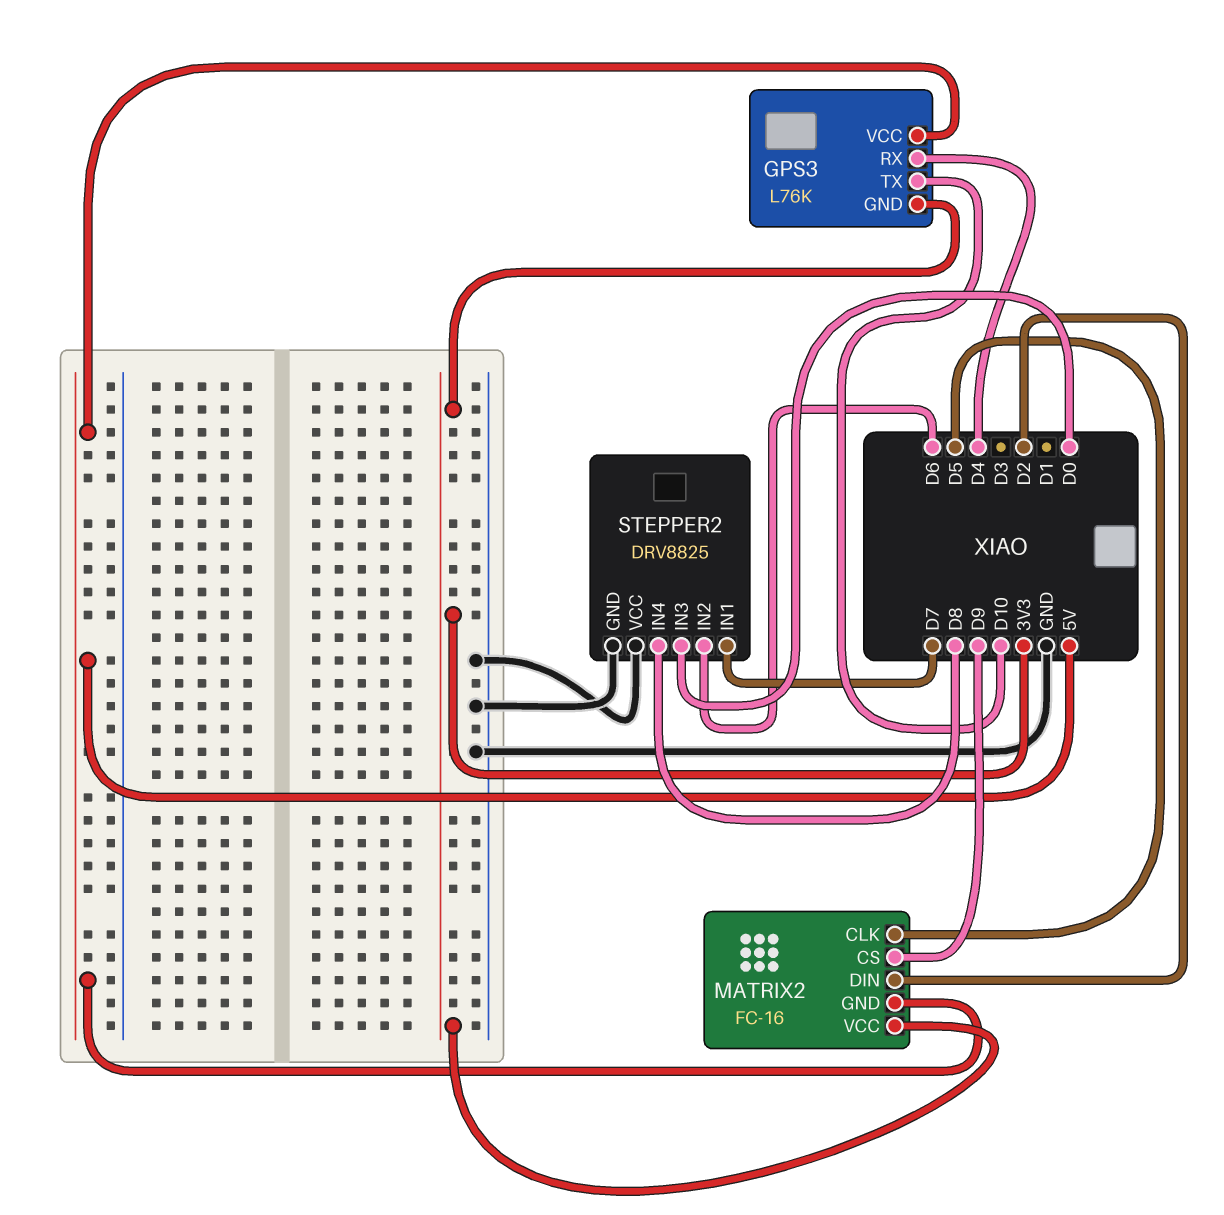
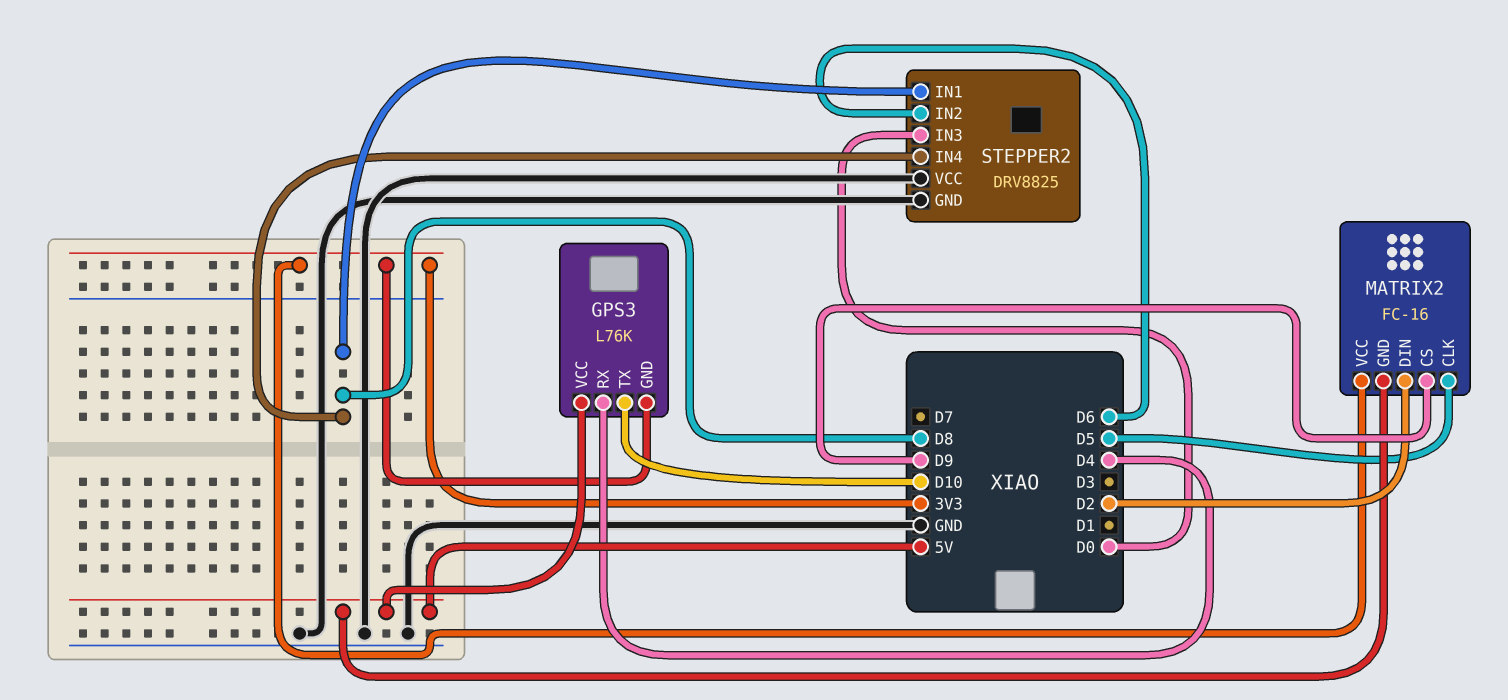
STEPPER2 pin IN1: D7 -> D8

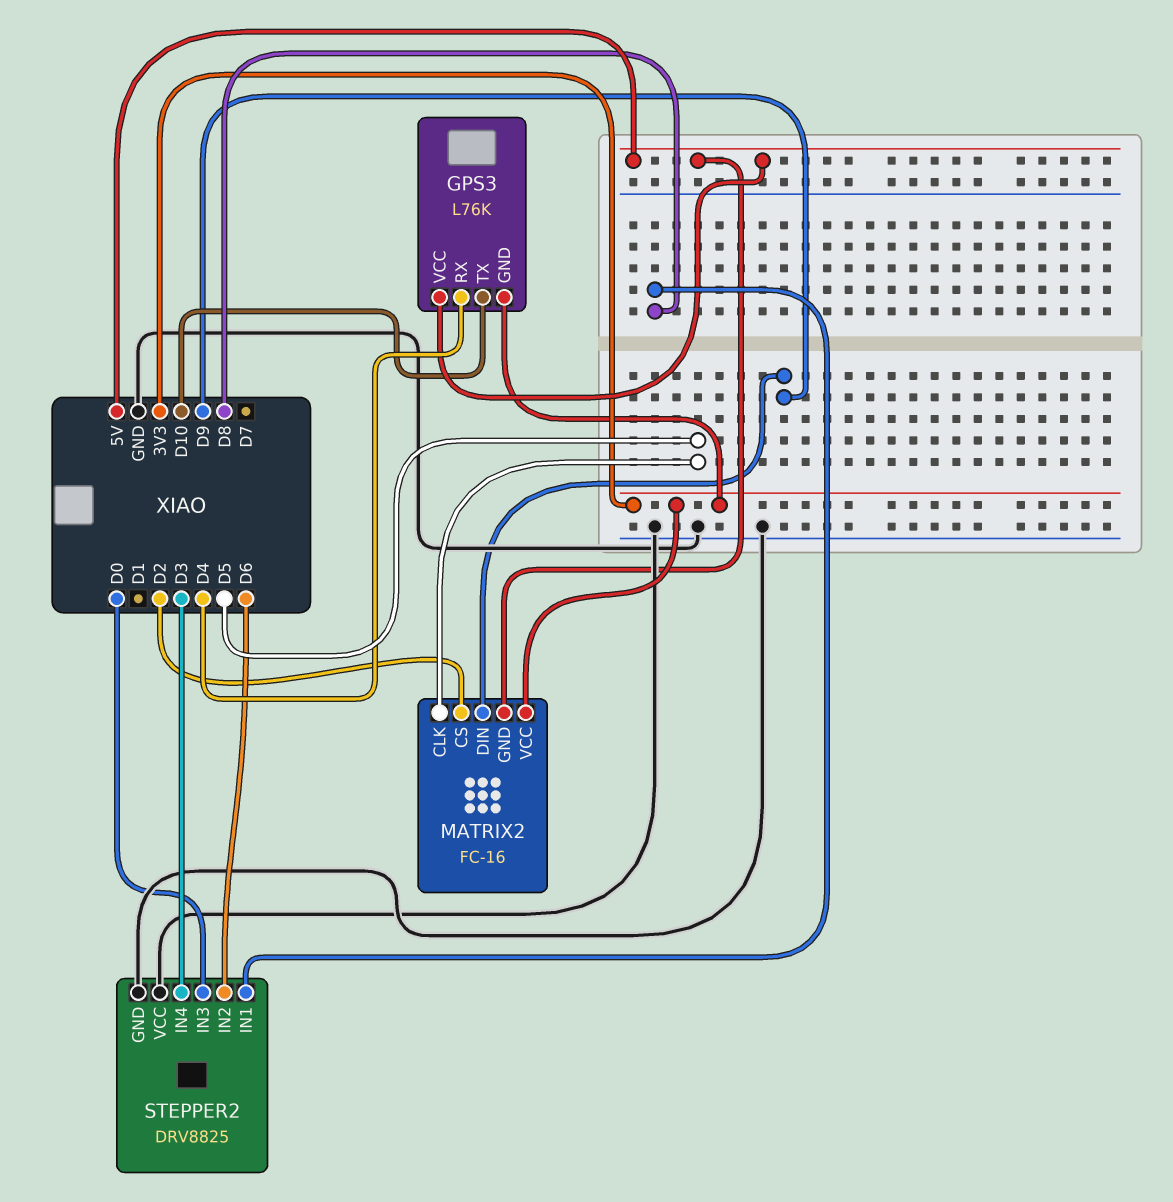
MATRIX2 pin CS: D9 -> D2
MATRIX2 pin DIN: D2 -> D9
STEPPER2 pin IN4: D8 -> D3

